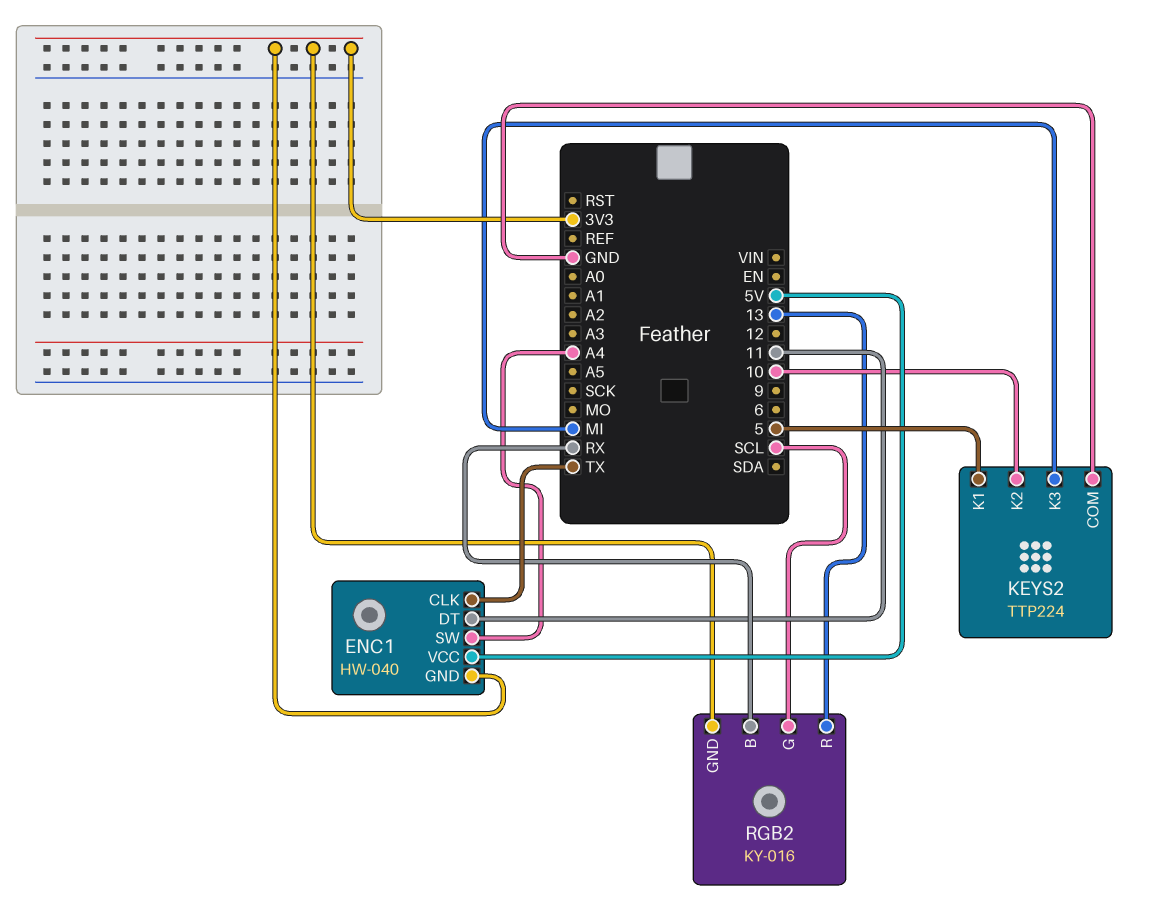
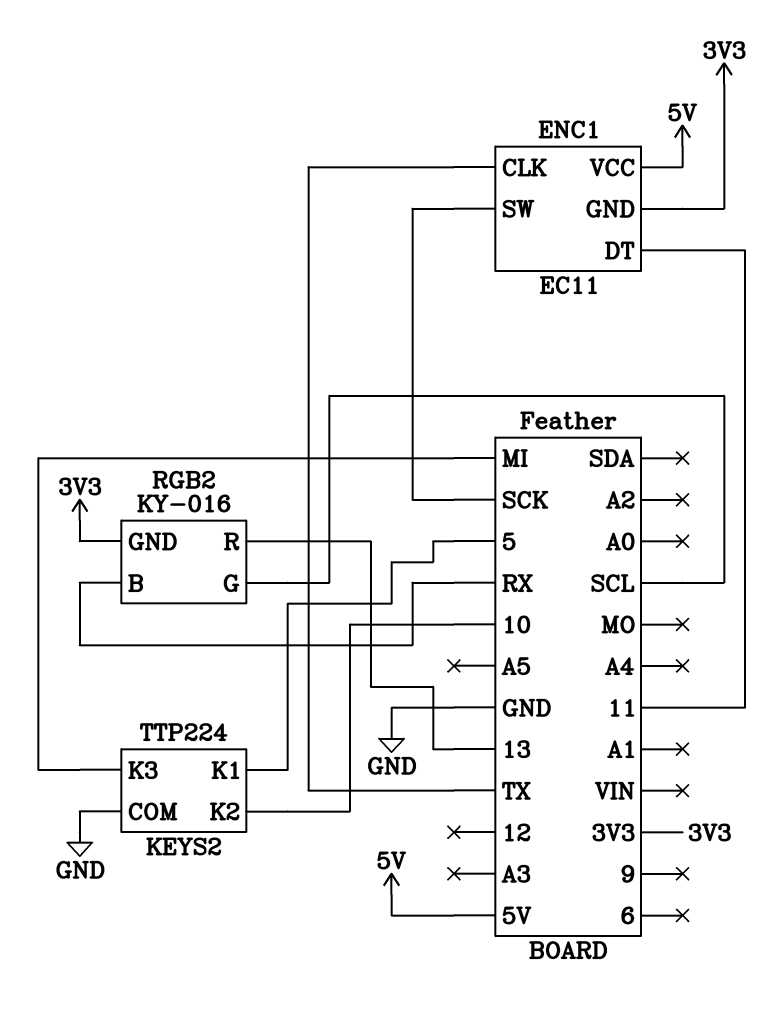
ENC1: HW-040 -> EC11
ENC1 pin SW: A4 -> SCK

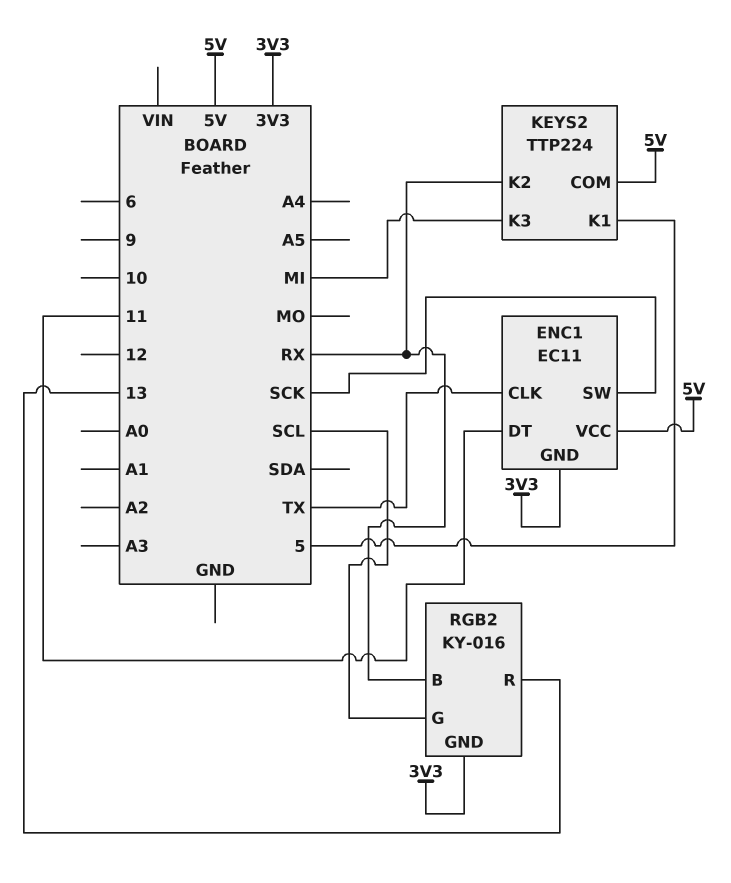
KEYS2 pin COM: GND -> 5V
KEYS2 pin K2: 10 -> RX

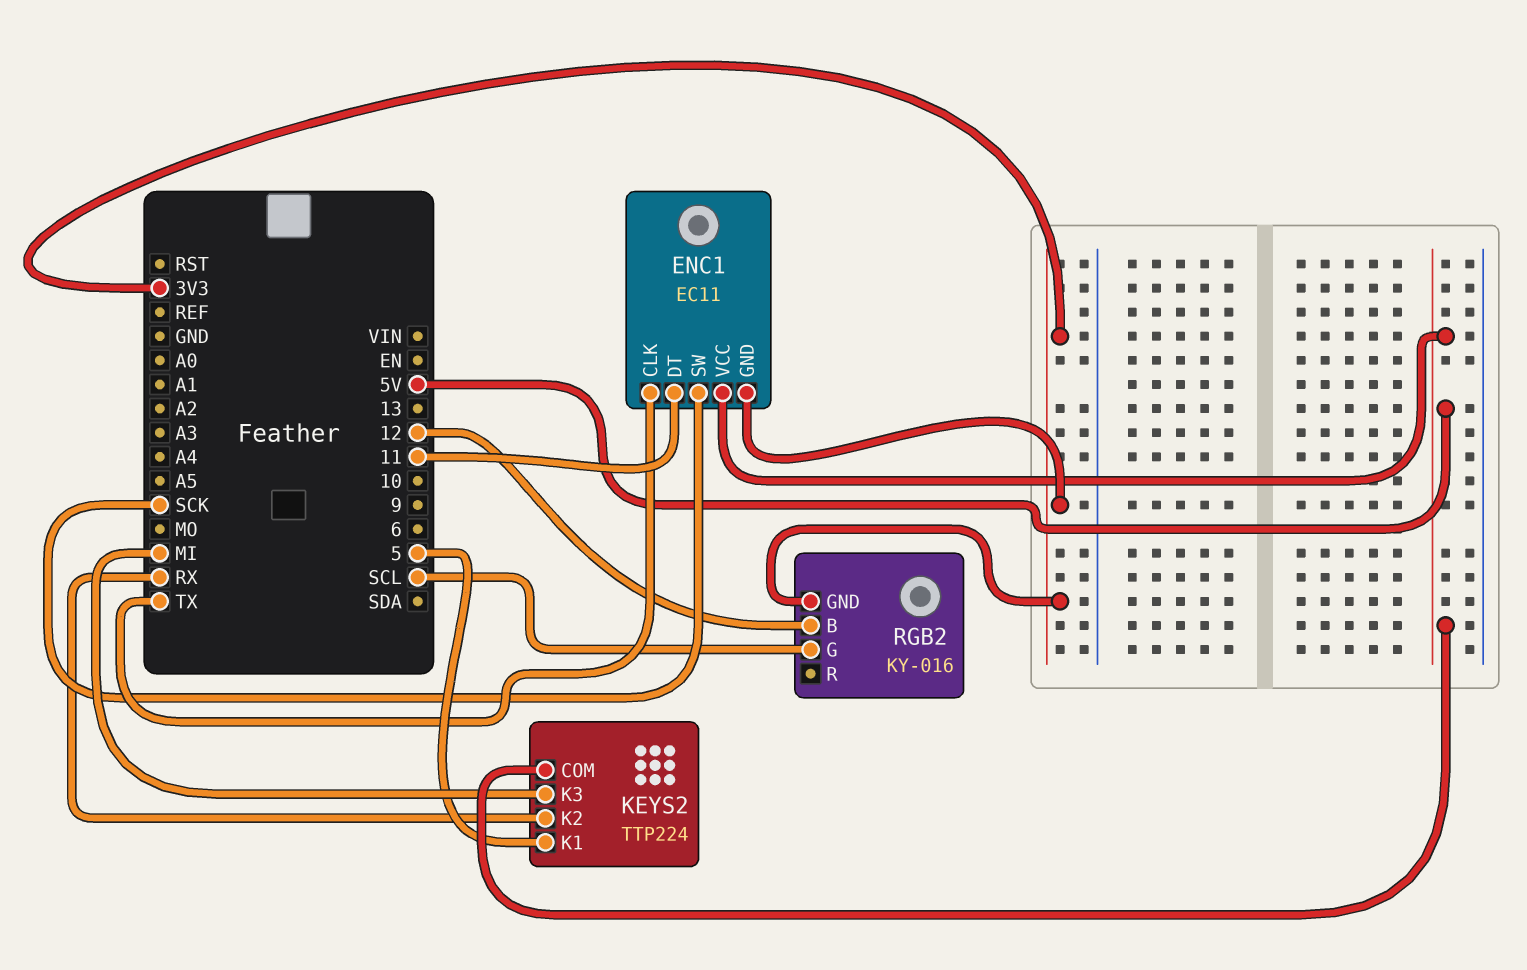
RGB2 pin B: RX -> 12
RGB2 pin R: 13 -> none

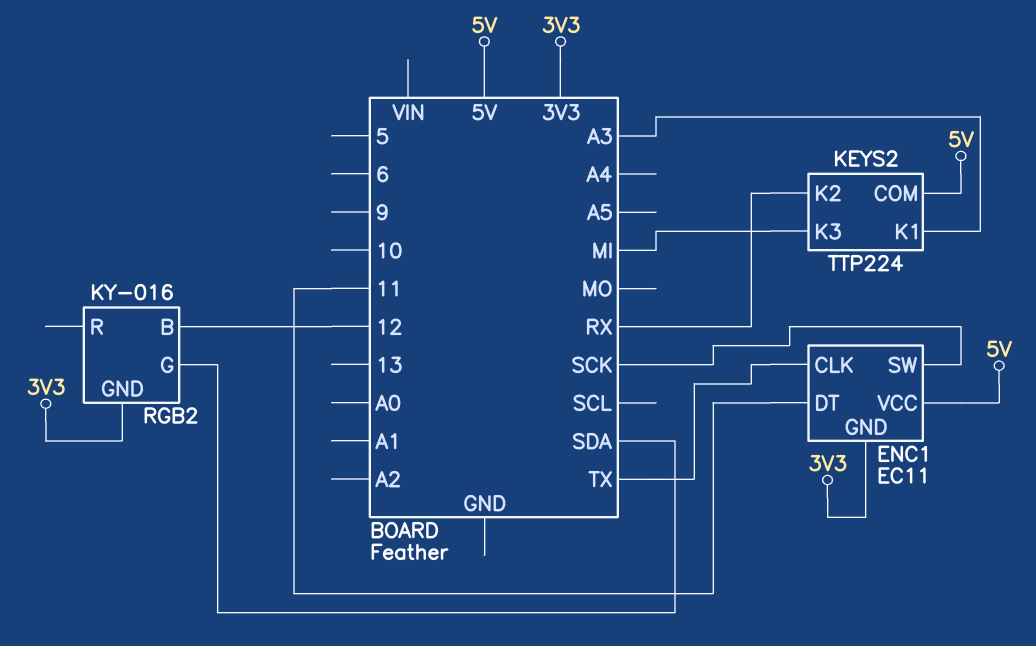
KEYS2 pin K1: 5 -> A3
RGB2 pin G: SCL -> SDA

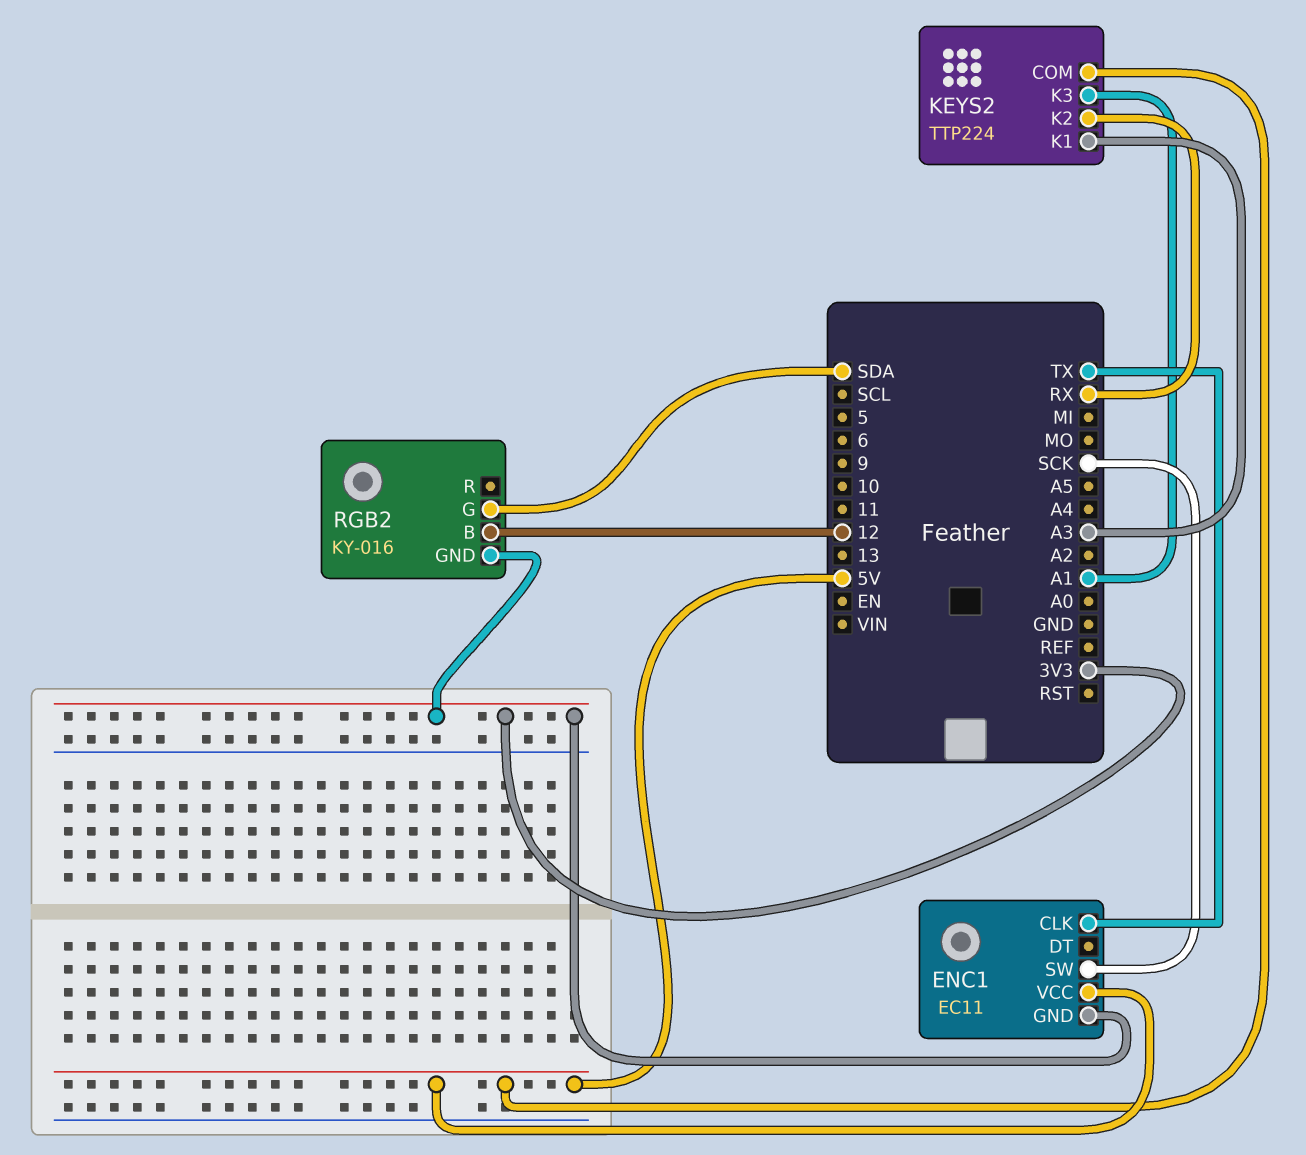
ENC1 pin DT: 11 -> none
KEYS2 pin K3: MI -> A1

